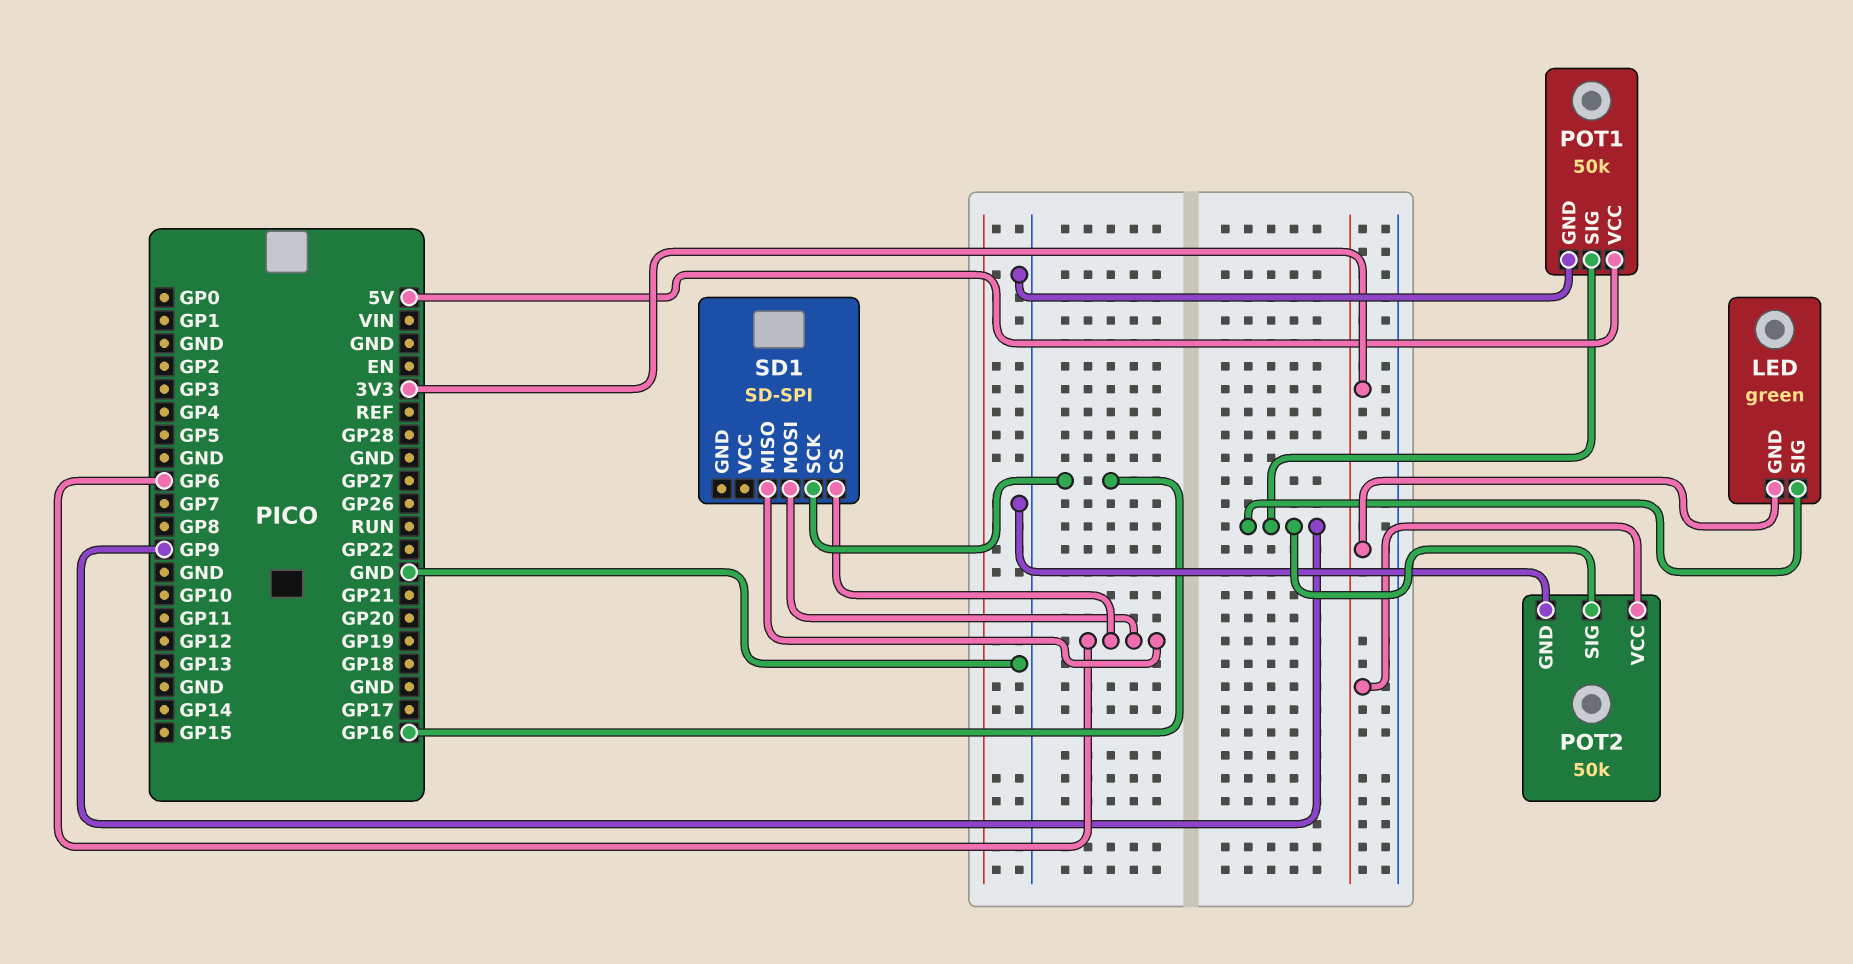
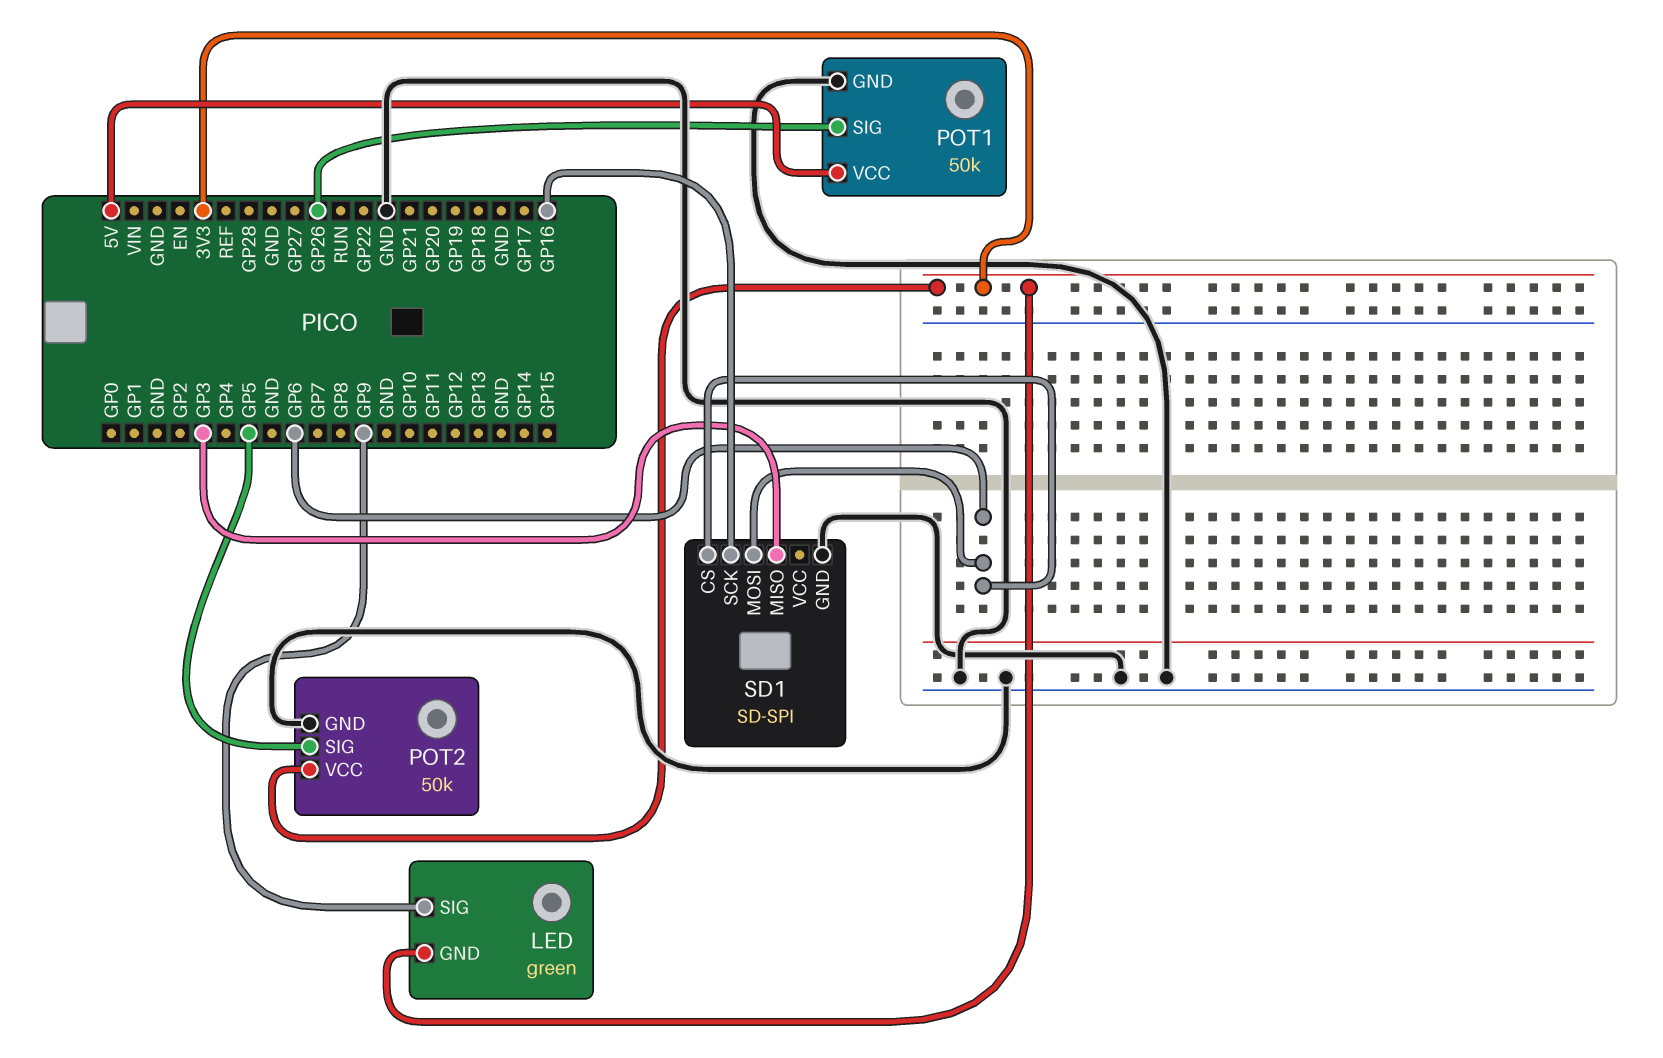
POT1 pin SIG: GP9 -> GP26
POT2 pin SIG: GP9 -> GP5
SD1 pin GND: none -> GND
SD1 pin MISO: GP6 -> GP3

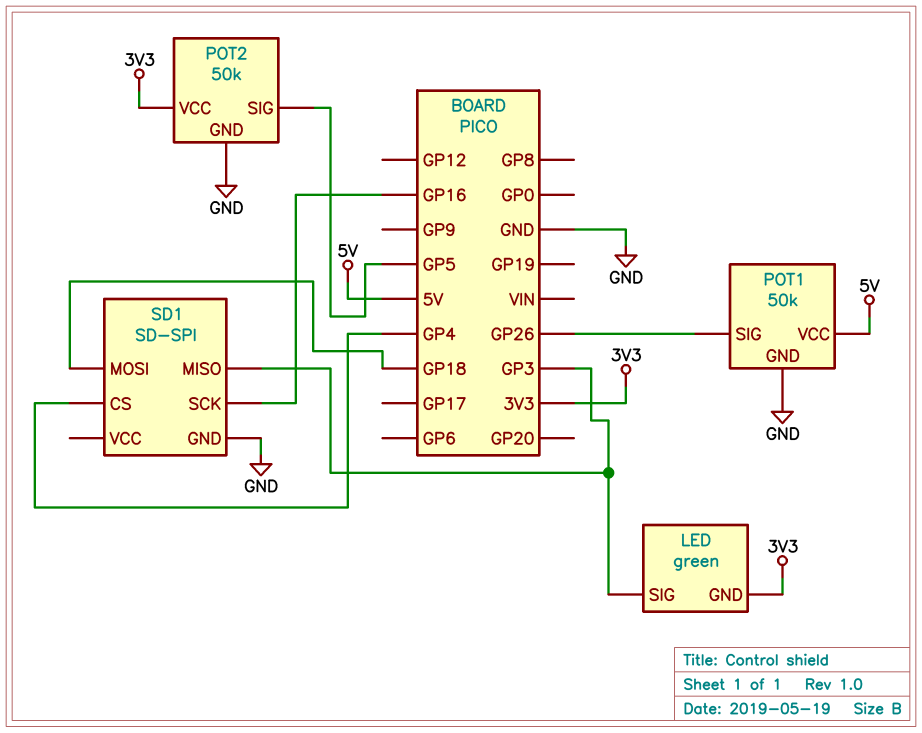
LED pin SIG: GP9 -> GP3
SD1 pin CS: GP6 -> GP4
SD1 pin MOSI: GP6 -> GP18

